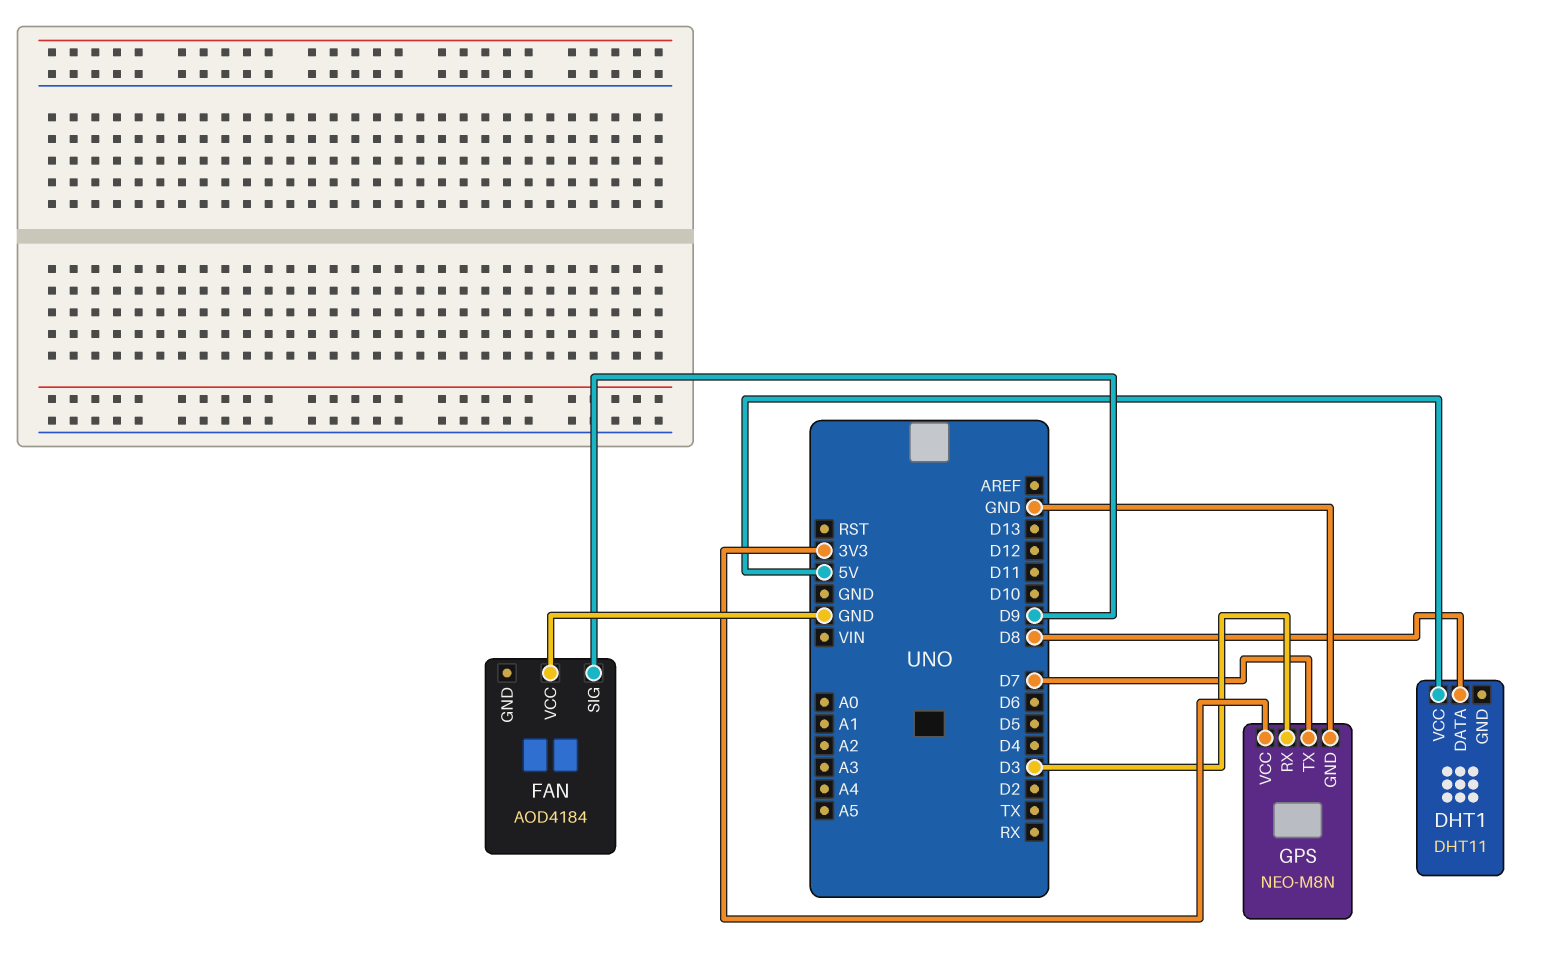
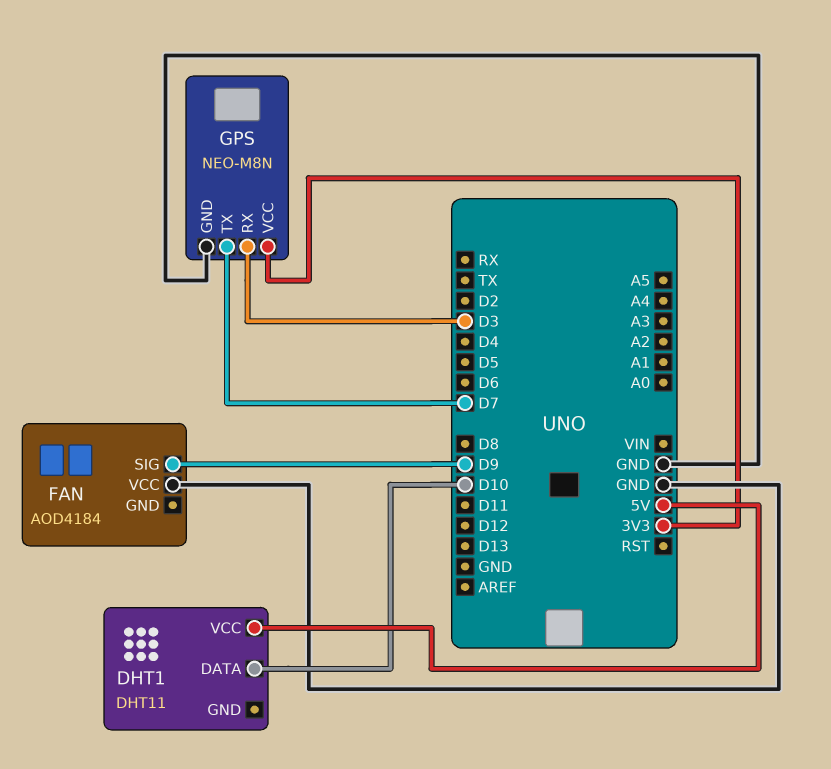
DHT1 pin DATA: D8 -> D10

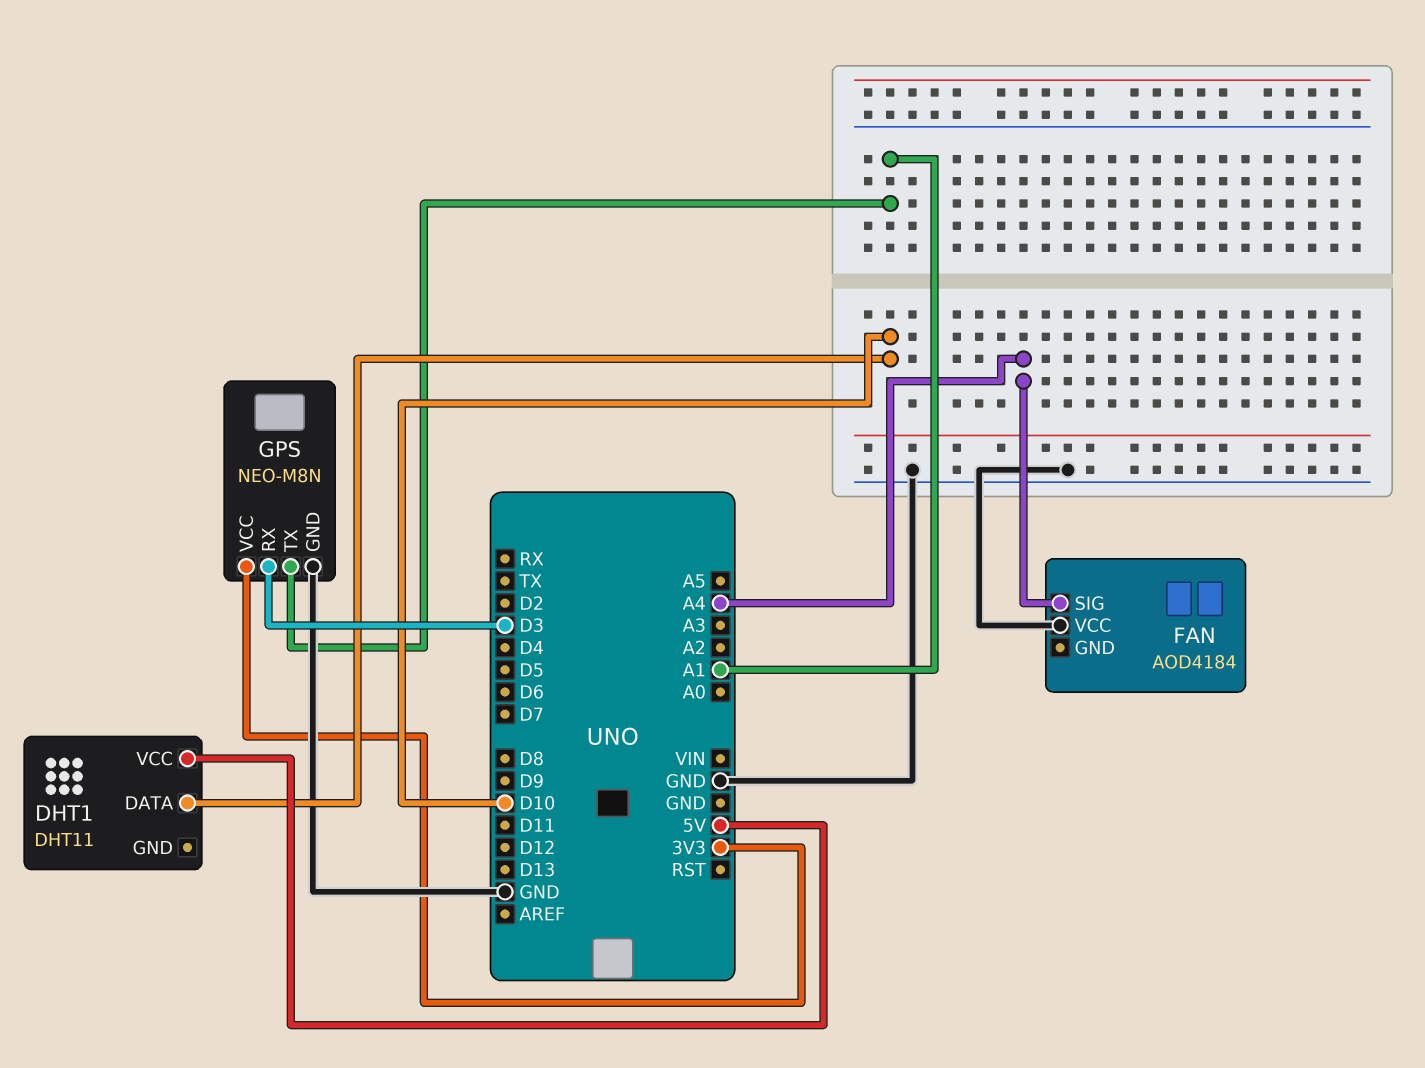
FAN pin SIG: D9 -> A4
GPS pin TX: D7 -> A1

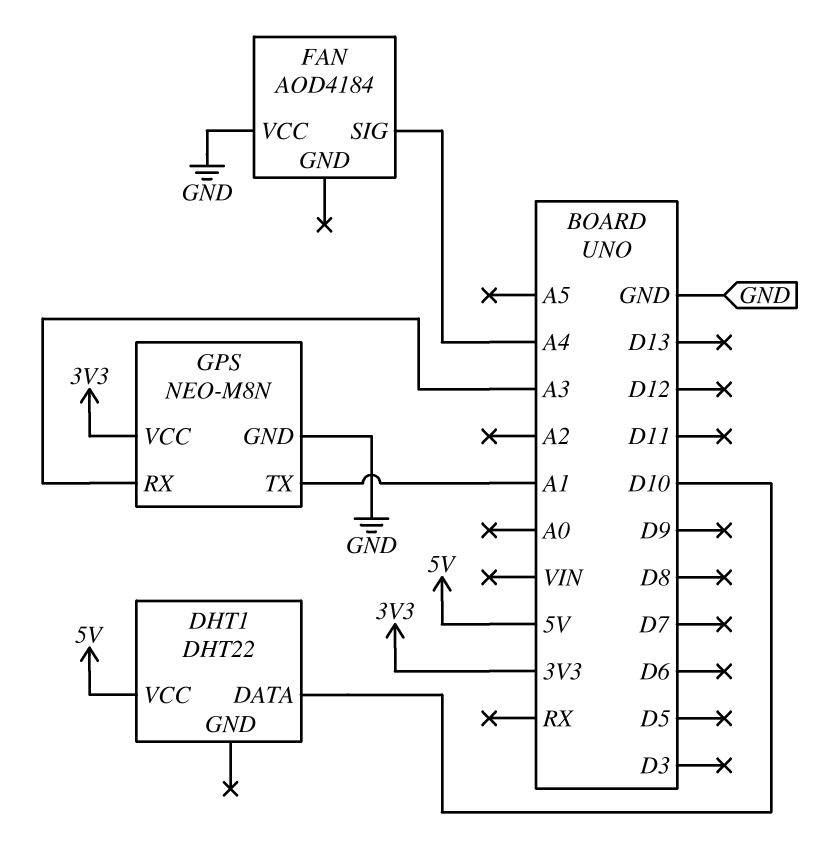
DHT1: DHT11 -> DHT22
GPS pin RX: D3 -> A3

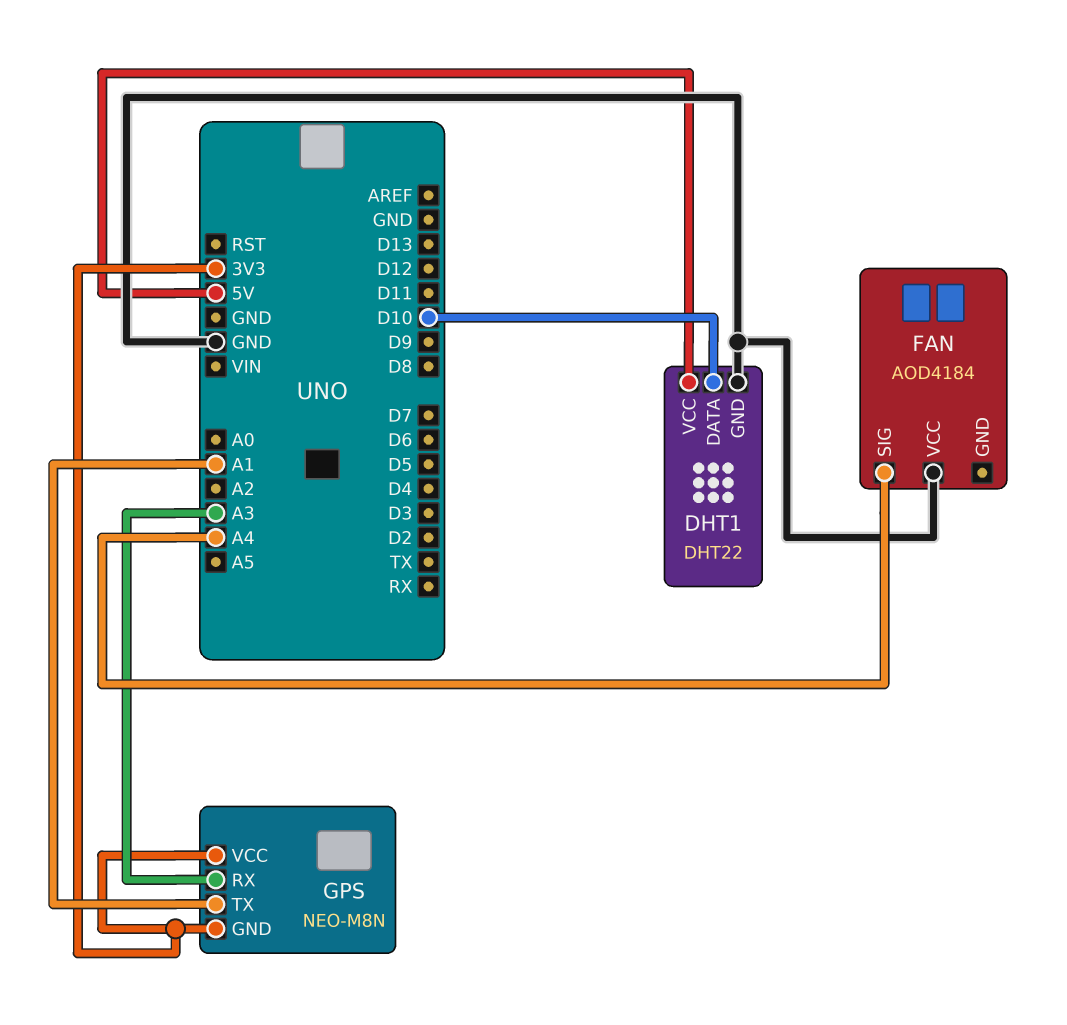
DHT1 pin GND: none -> GND
GPS pin GND: GND -> 3V3

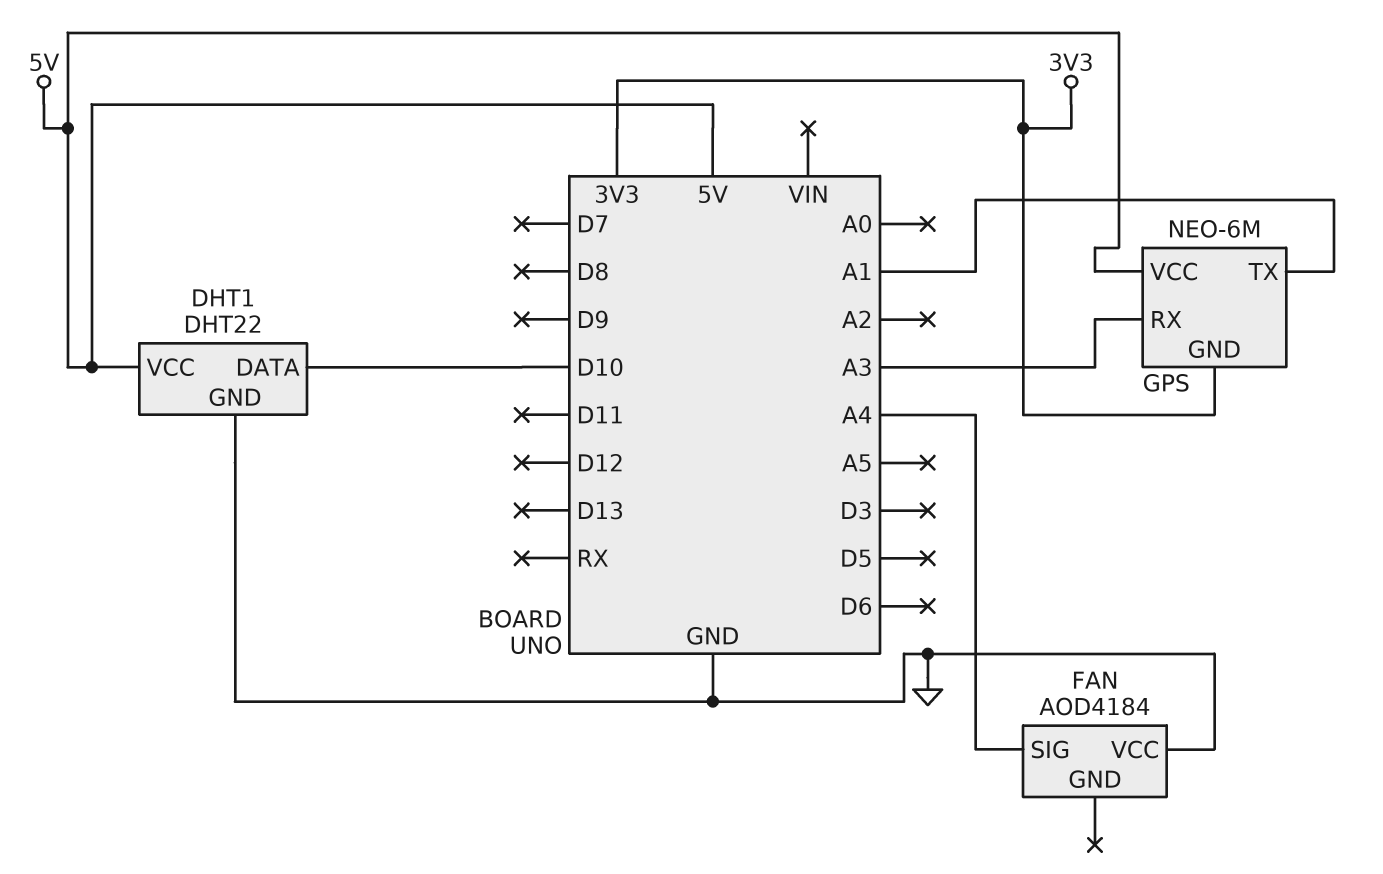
GPS: NEO-M8N -> NEO-6M
GPS pin VCC: 3V3 -> 5V

